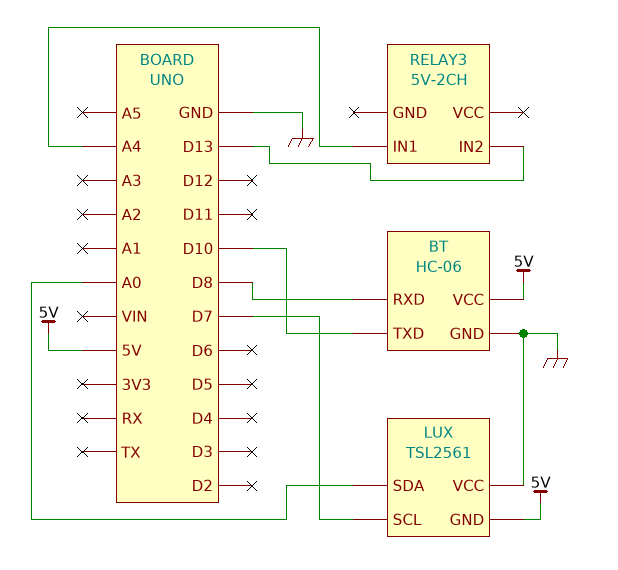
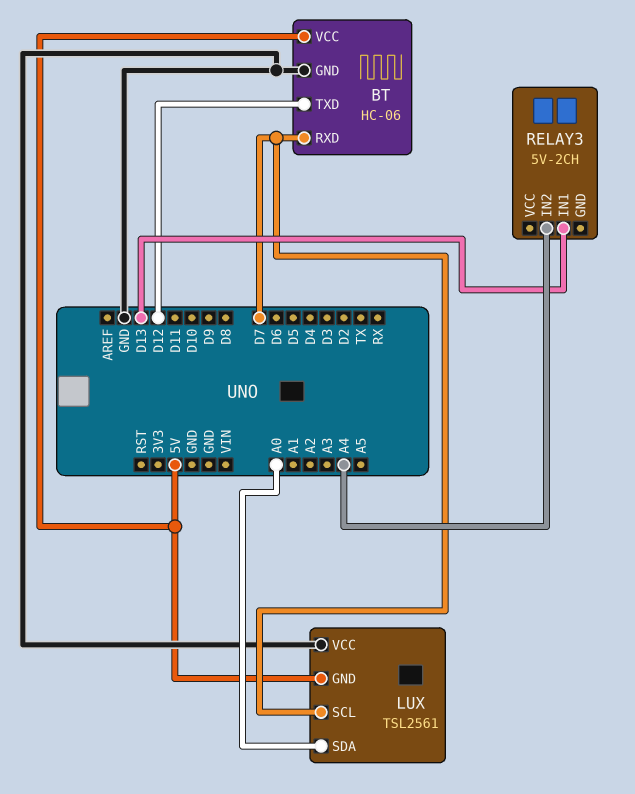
BT pin RXD: D8 -> D7
BT pin TXD: D10 -> D12
RELAY3 pin IN1: A4 -> D13
RELAY3 pin IN2: D13 -> A4

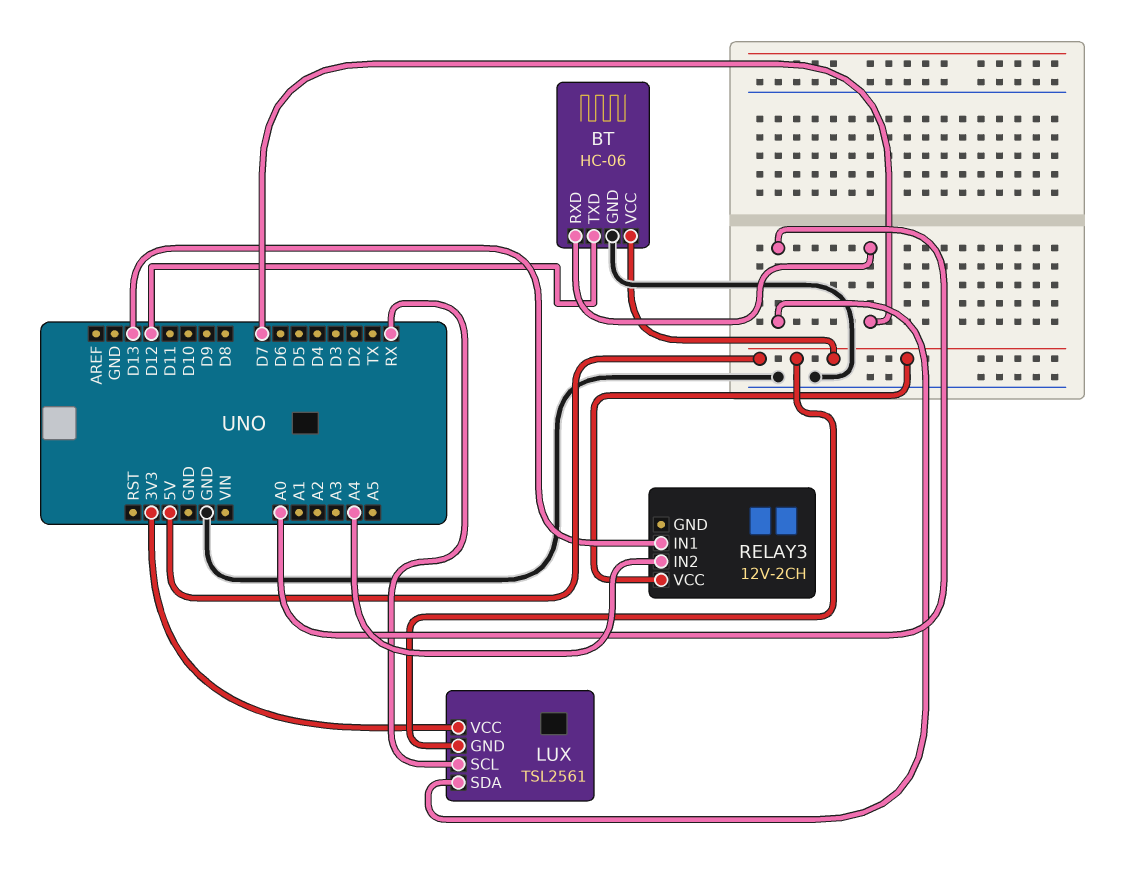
LUX pin SCL: D7 -> RX
LUX pin VCC: GND -> 3V3
RELAY3: 5V-2CH -> 12V-2CH
RELAY3 pin VCC: none -> 5V

